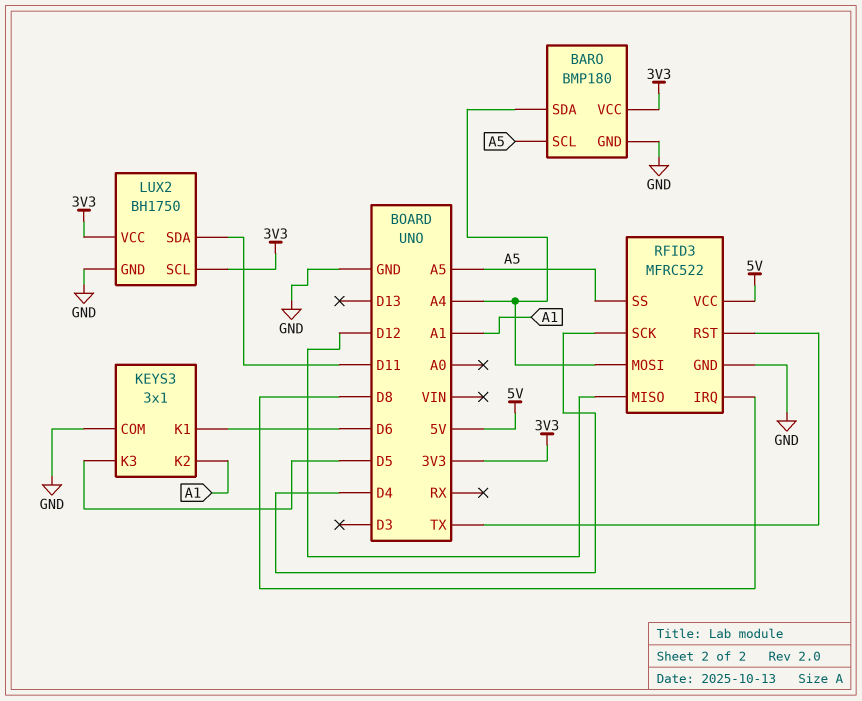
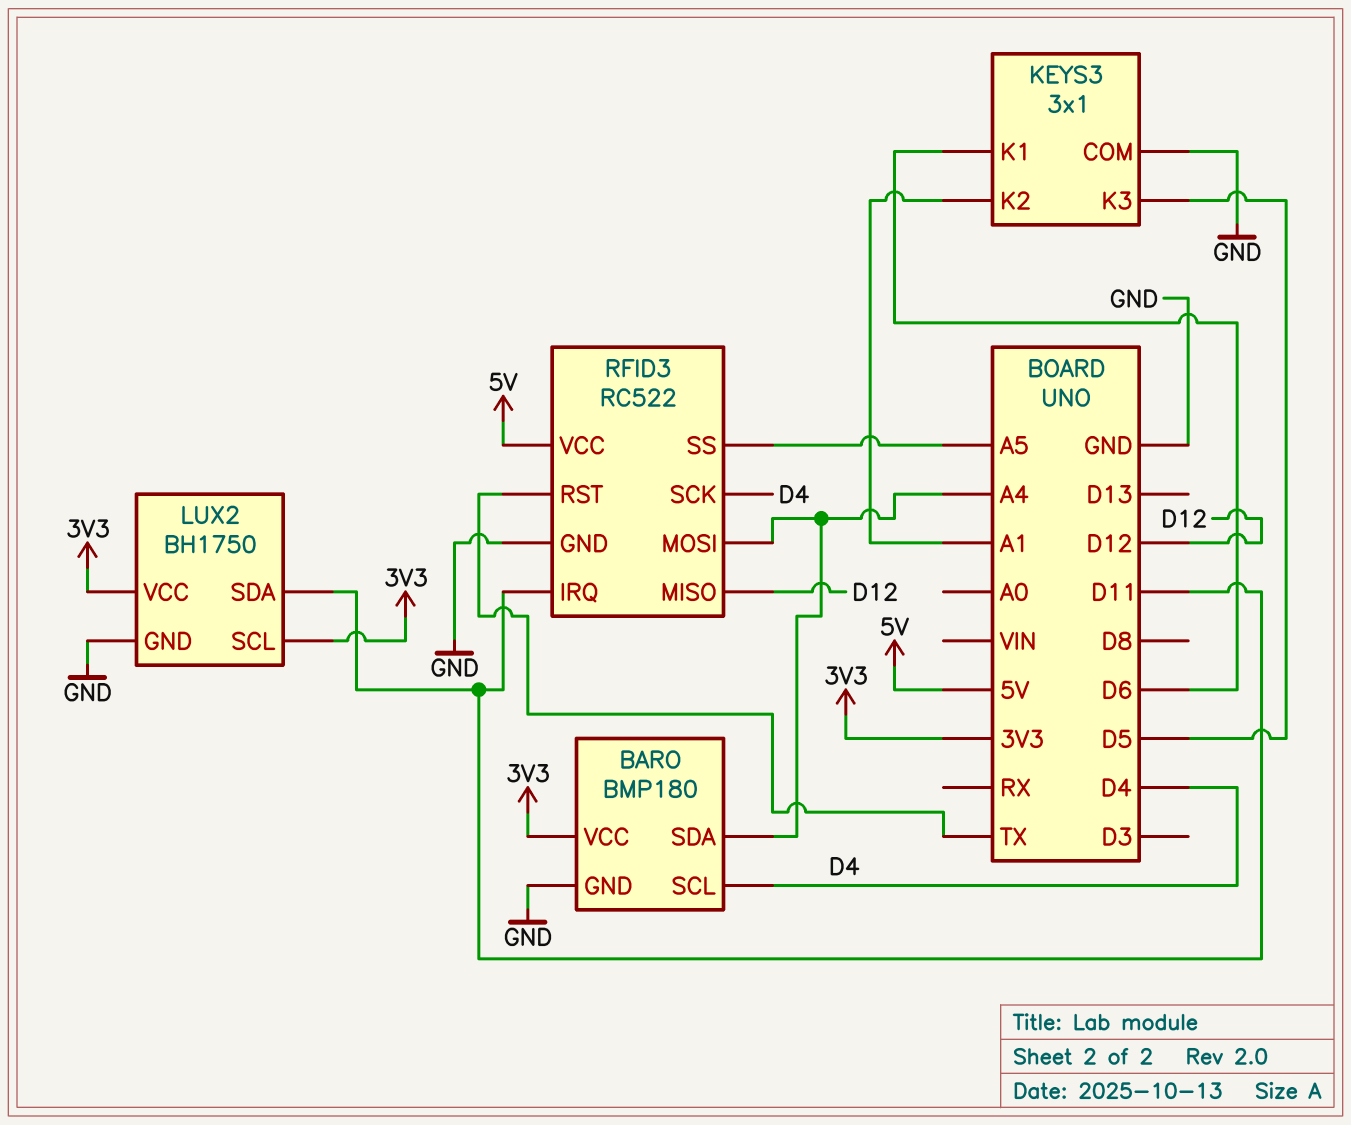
BARO pin SCL: A5 -> D4
RFID3: MFRC522 -> RC522
RFID3 pin IRQ: D8 -> D11

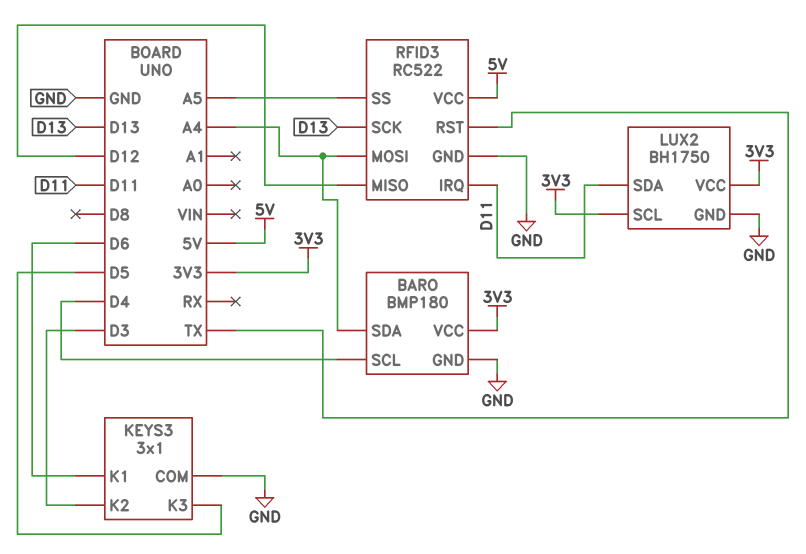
KEYS3 pin K2: A1 -> D3
RFID3 pin SCK: D4 -> D13

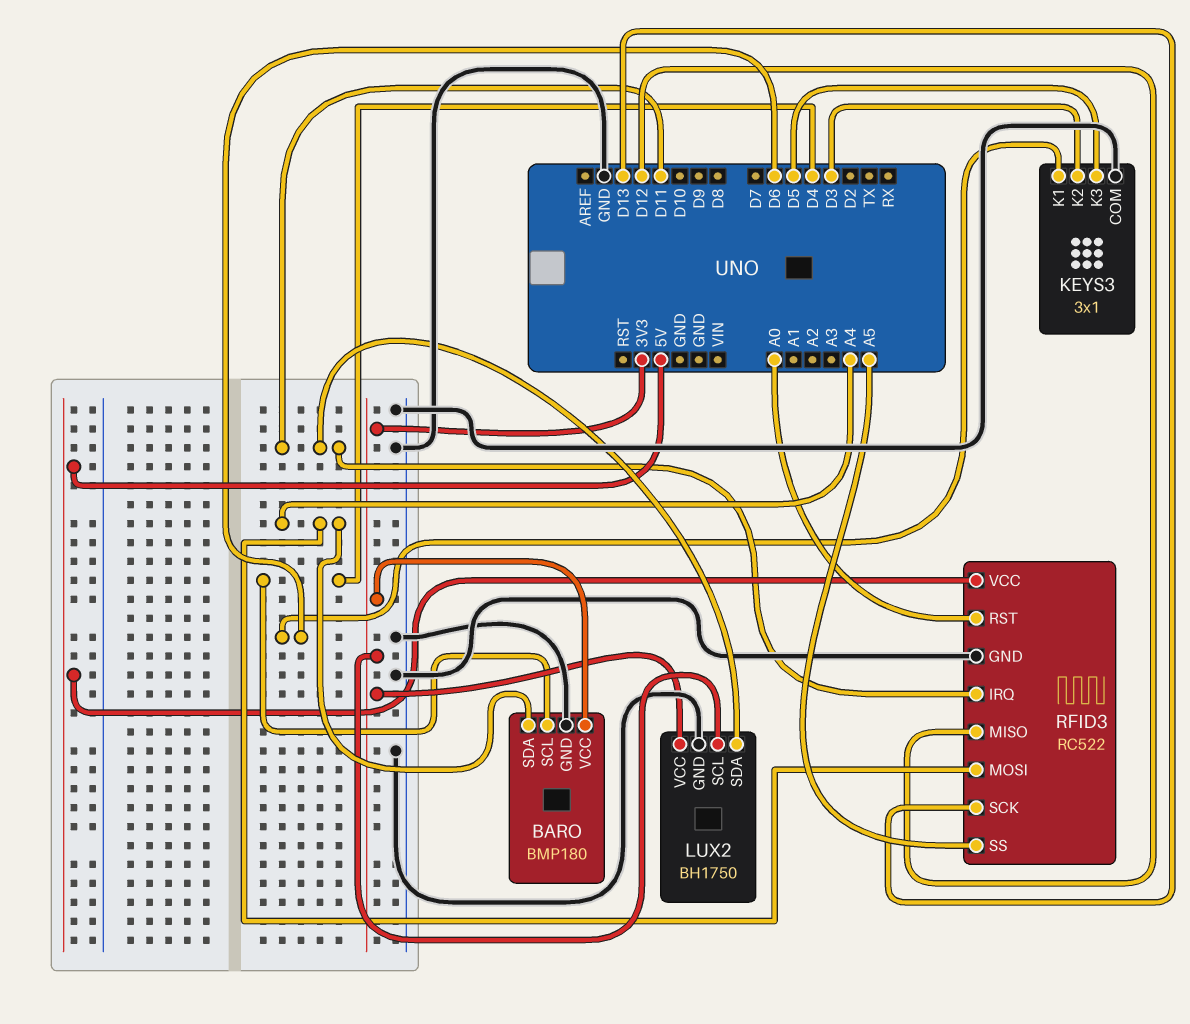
RFID3 pin RST: TX -> A0

